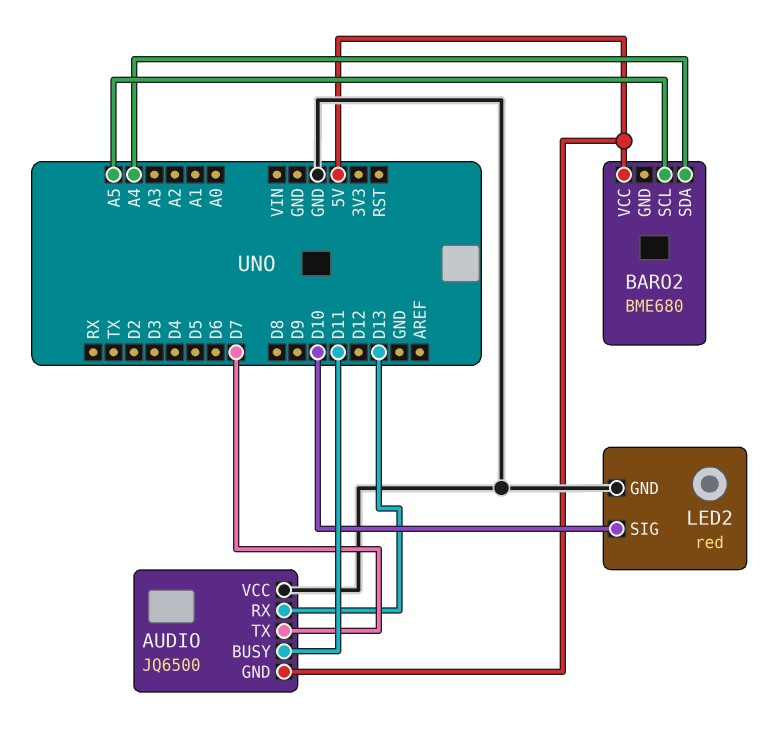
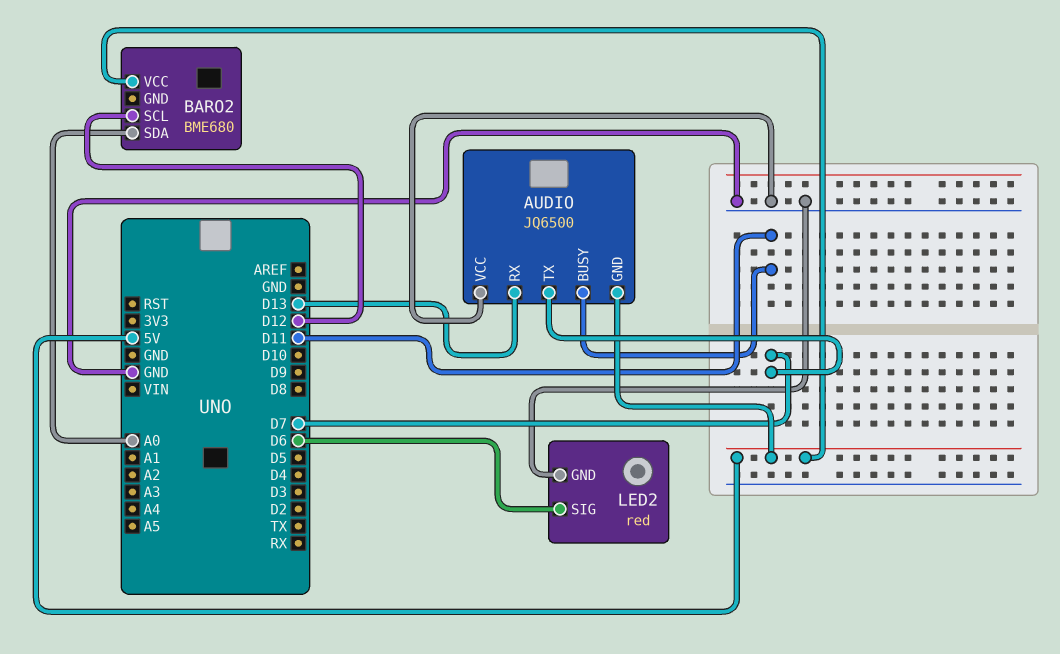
BARO2 pin SCL: A5 -> D12
BARO2 pin SDA: A4 -> A0
LED2 pin SIG: D10 -> D6

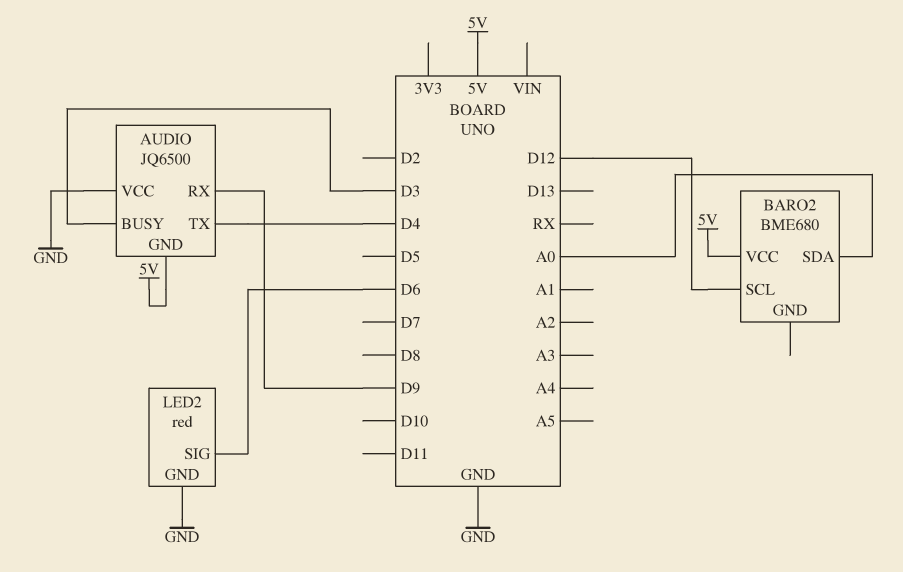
AUDIO pin BUSY: D11 -> D3
AUDIO pin RX: D13 -> D9
AUDIO pin TX: D7 -> D4

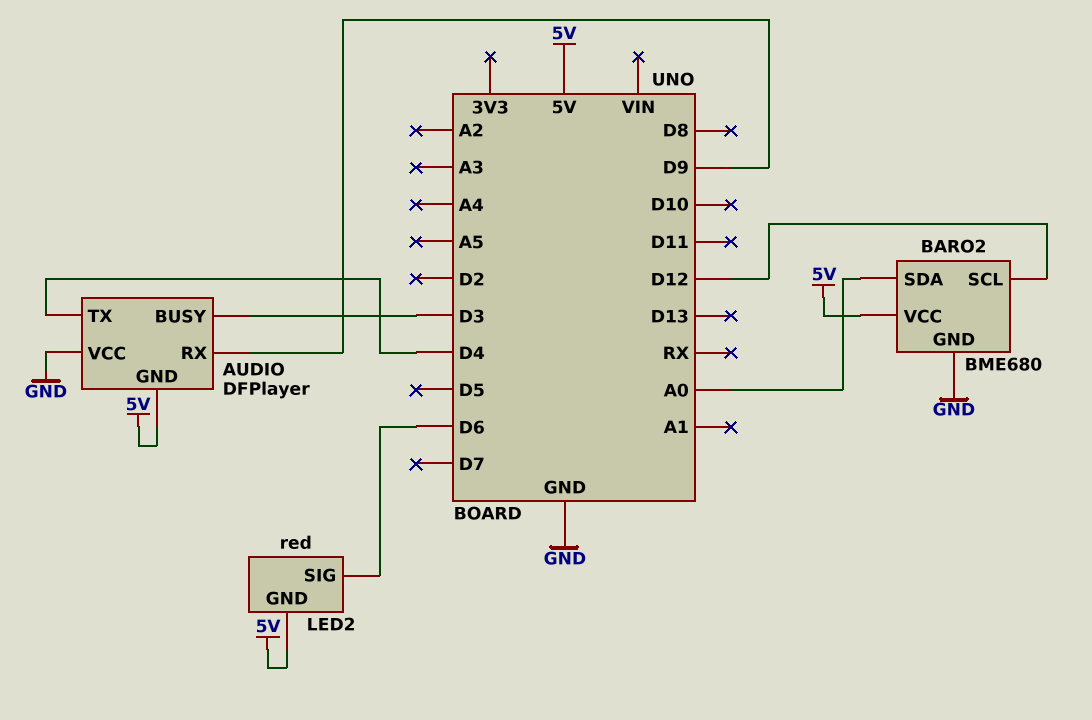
AUDIO: JQ6500 -> DFPlayer
BARO2 pin GND: none -> GND
LED2 pin GND: GND -> 5V

